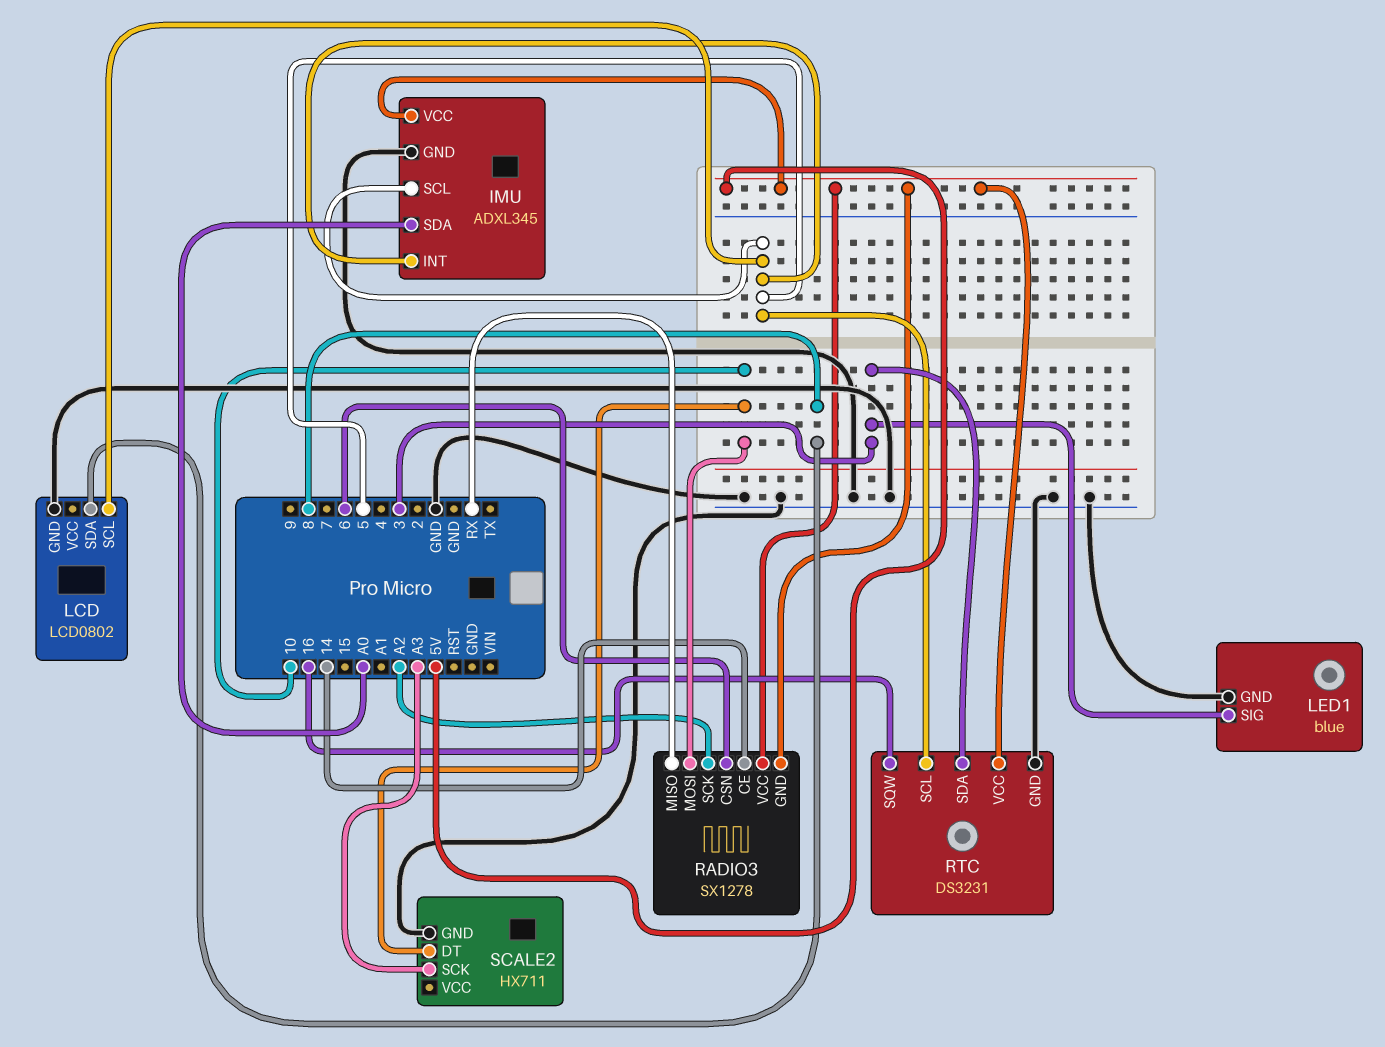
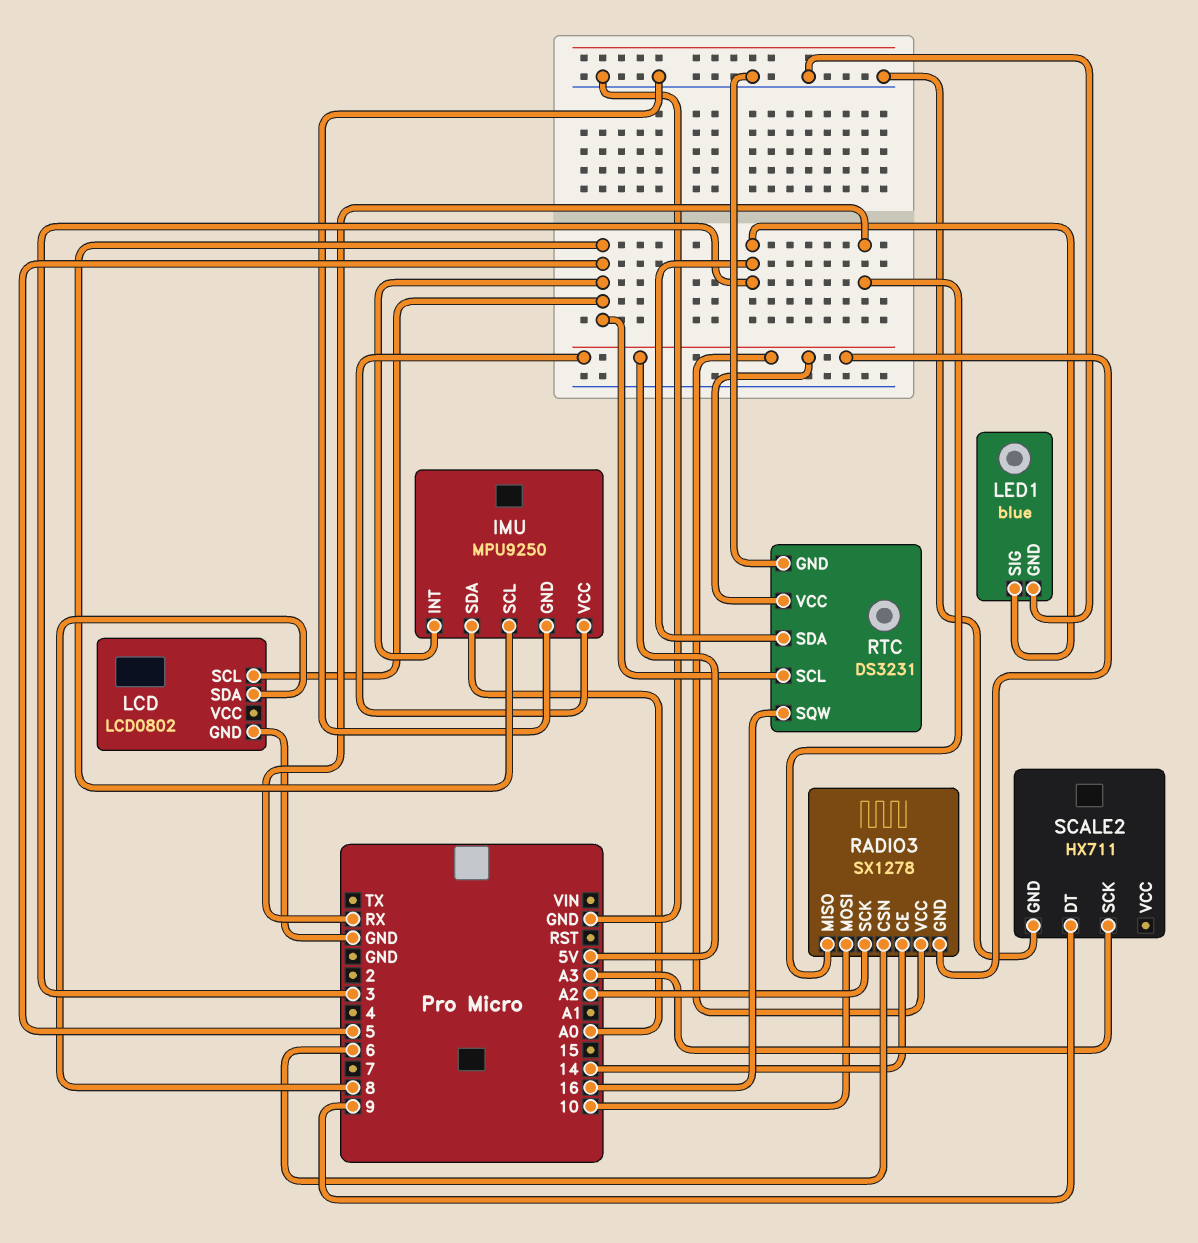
IMU: ADXL345 -> MPU9250
SCALE2 pin DT: 10 -> 9

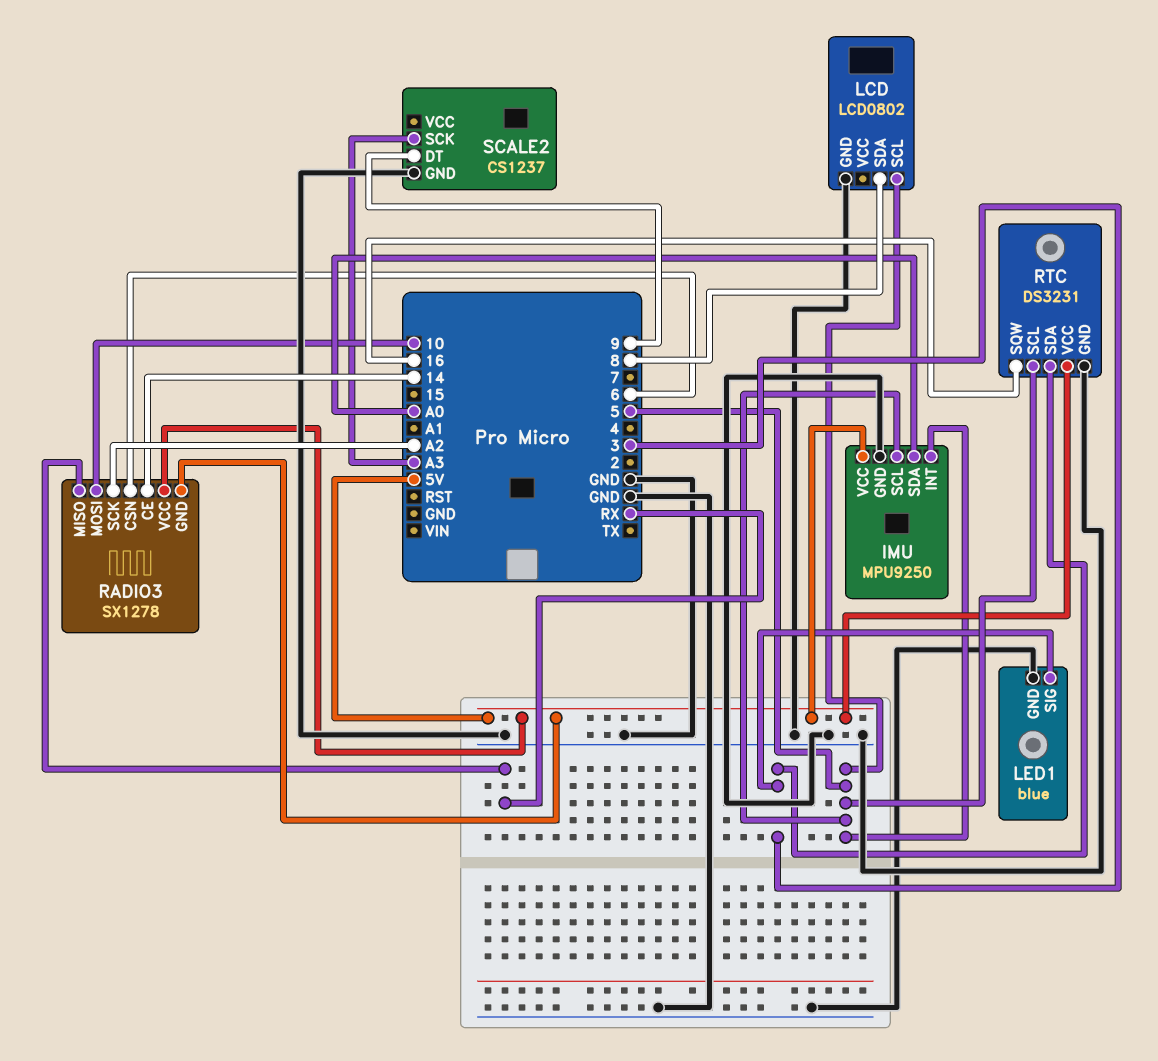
SCALE2: HX711 -> CS1237

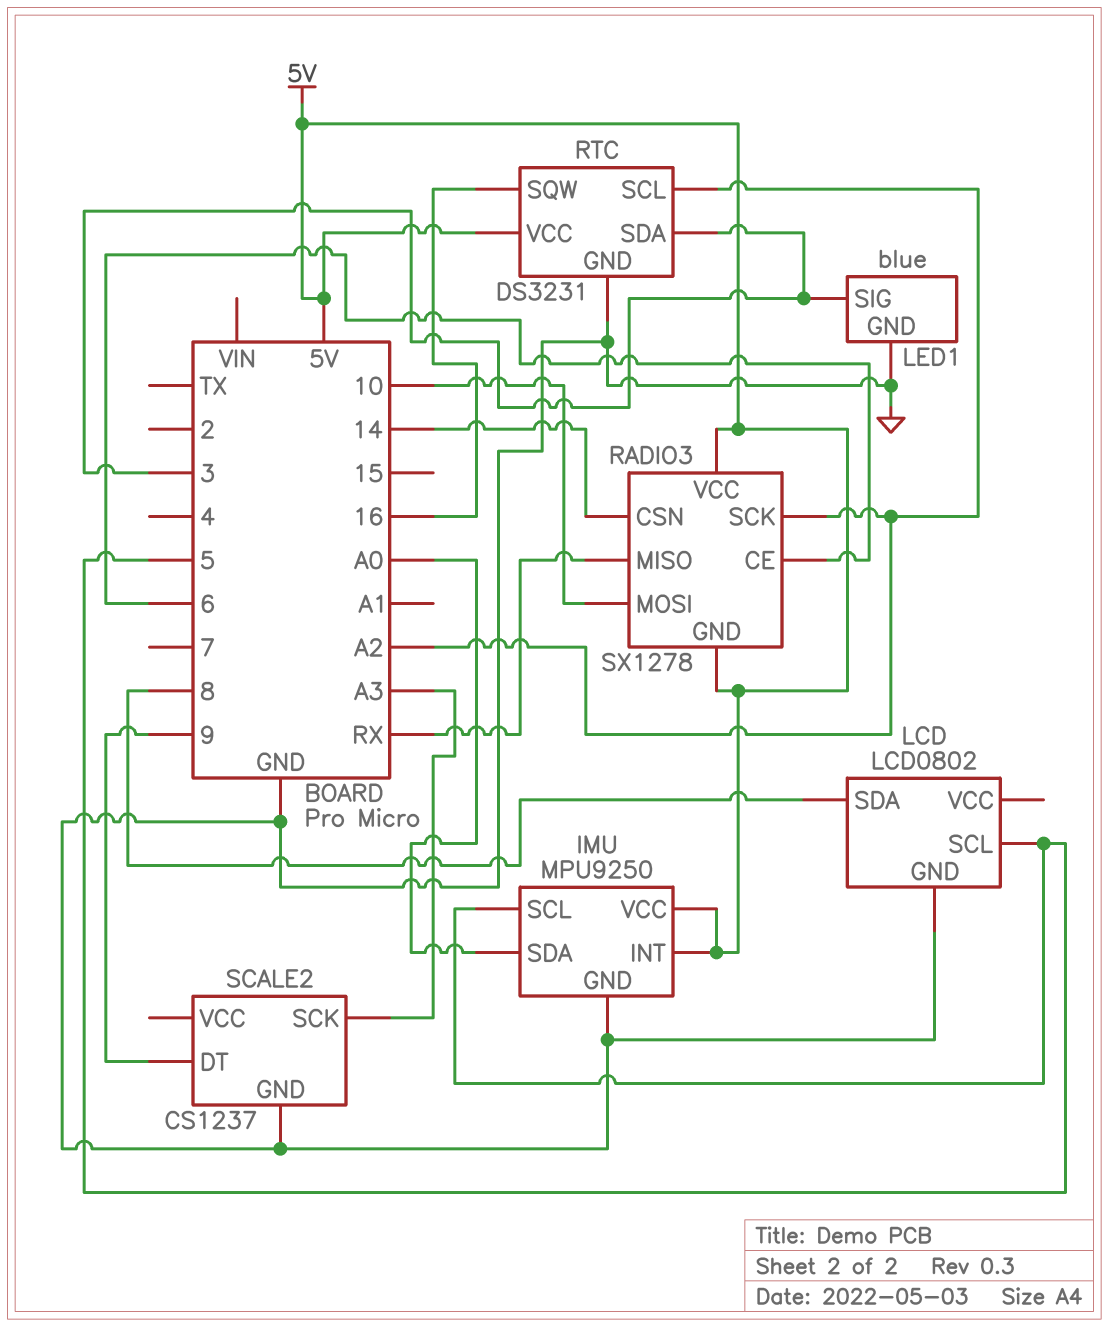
IMU pin INT: 5 -> 5V
RADIO3 pin CE: 14 -> 6
RADIO3 pin CSN: 6 -> 14
RTC pin SCL: 5 -> A2

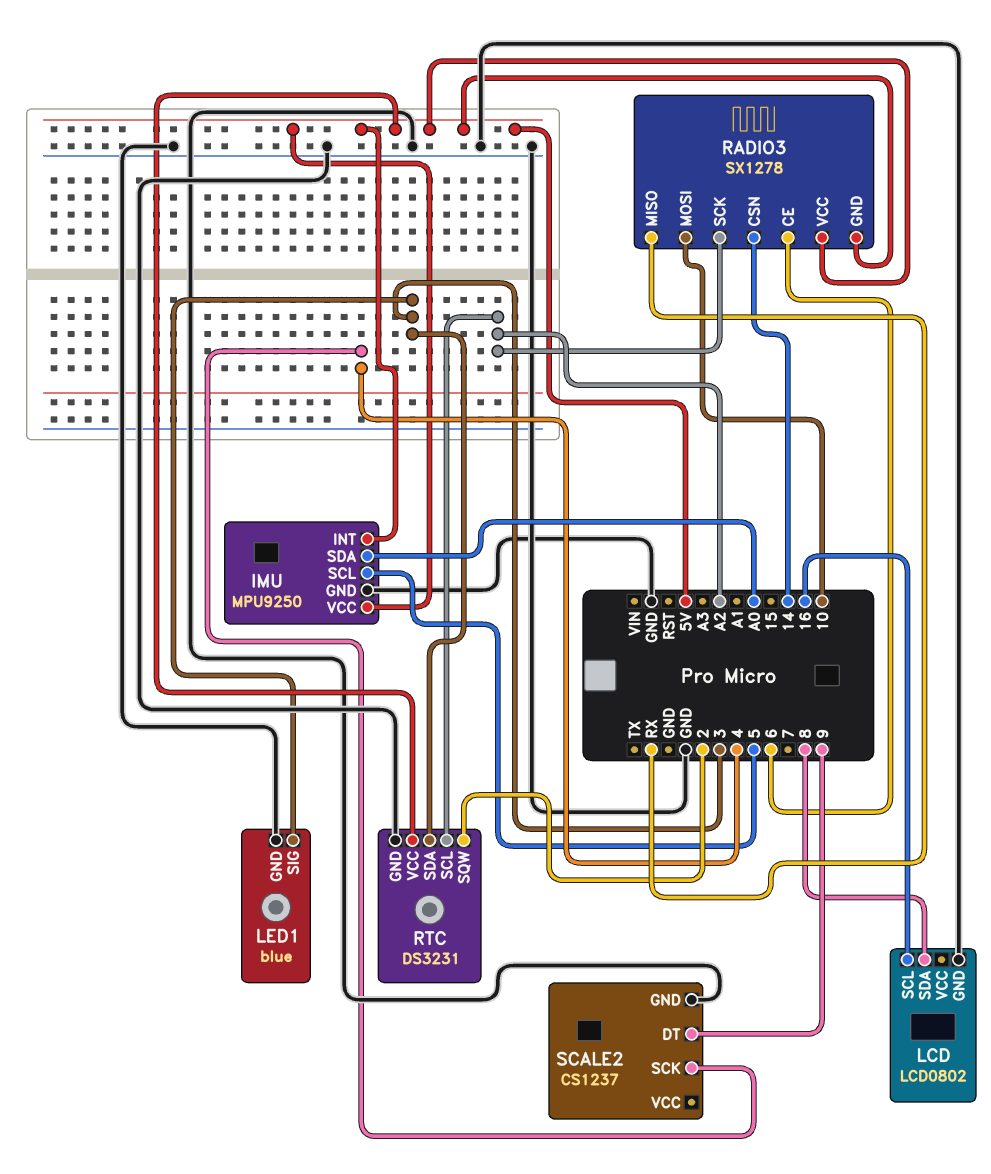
LCD pin SCL: 5 -> 16
RTC pin SQW: 16 -> 2
SCALE2 pin SCK: A3 -> 4

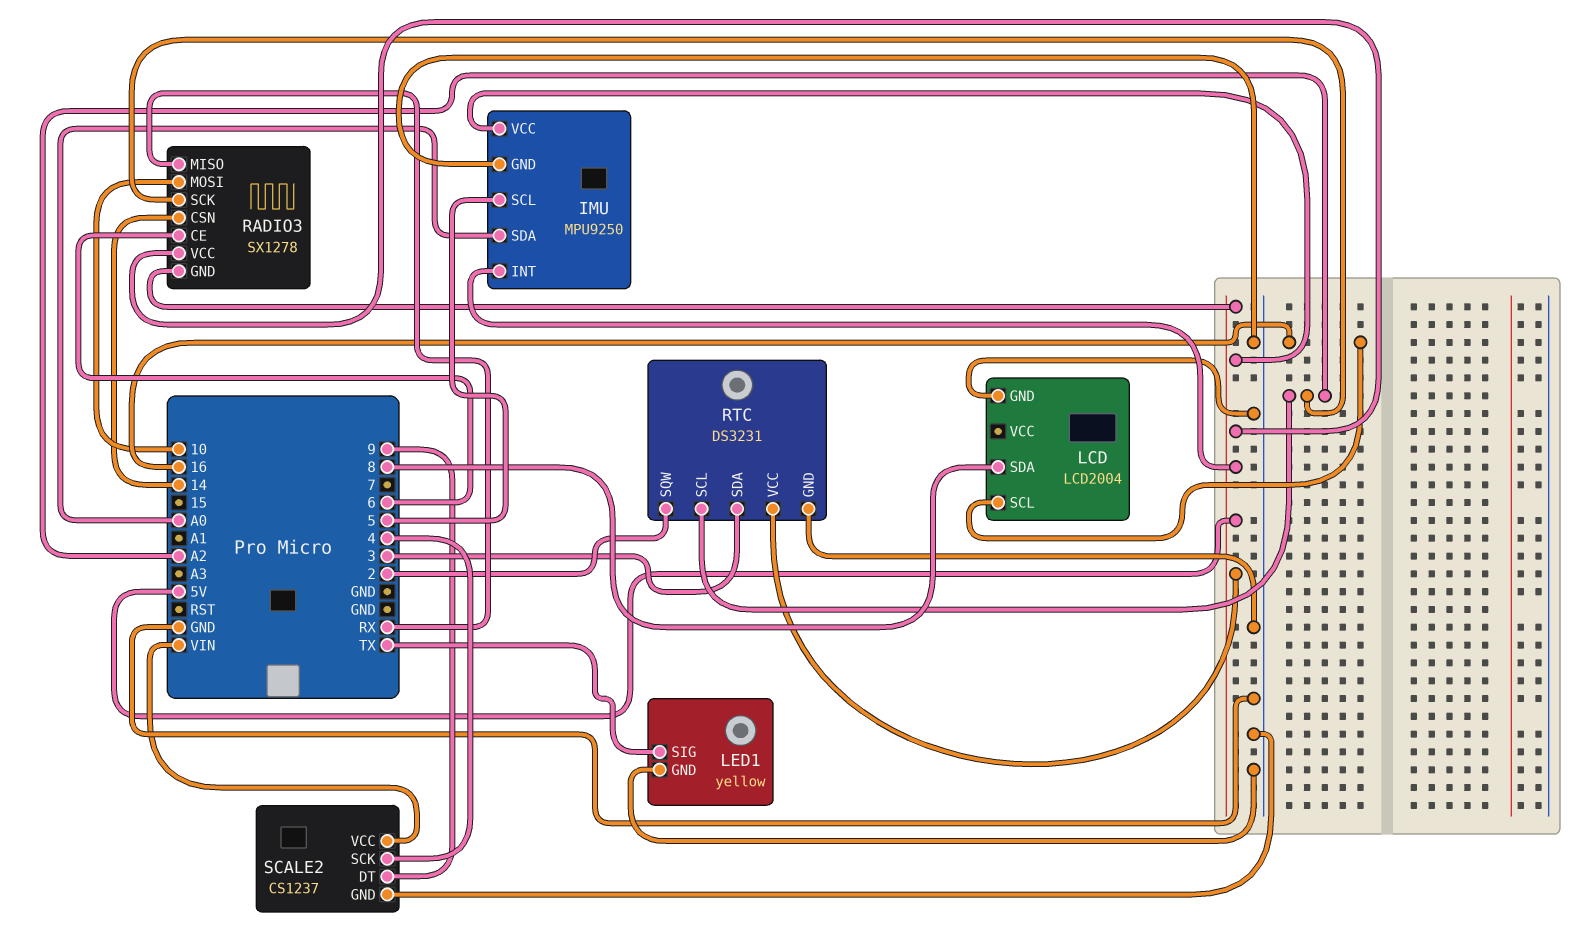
LCD: LCD0802 -> LCD2004
LED1: blue -> yellow
LED1 pin SIG: 3 -> TX
SCALE2 pin VCC: none -> VIN

